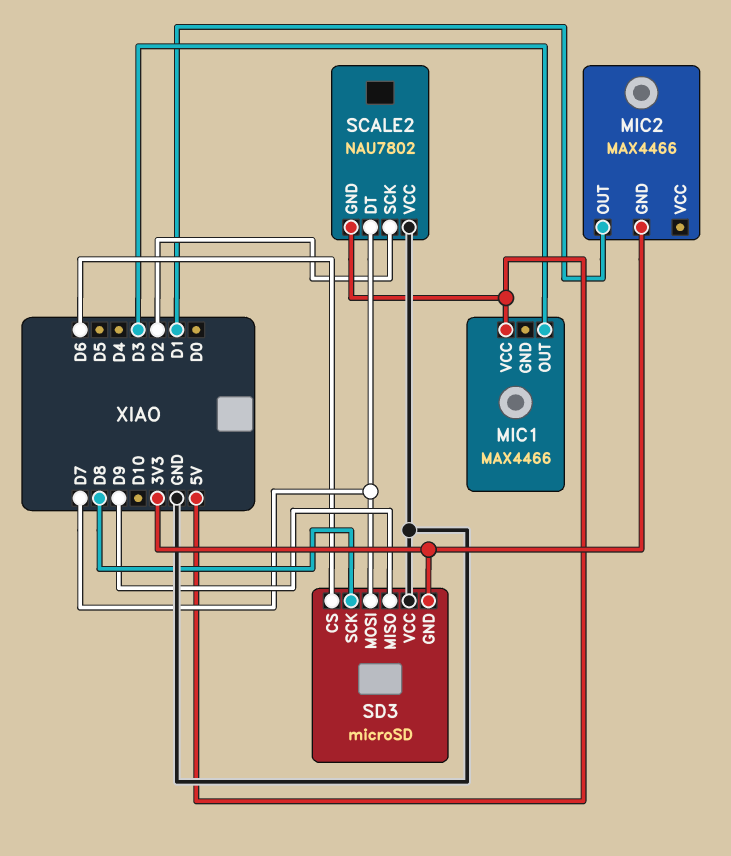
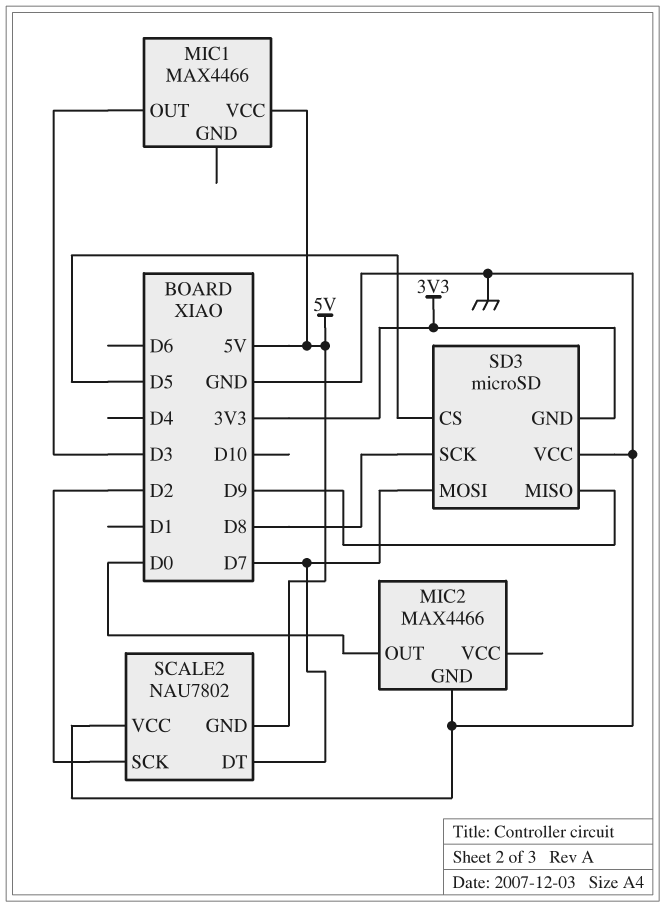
MIC2 pin GND: 3V3 -> GND
MIC2 pin OUT: D1 -> D0
SD3 pin CS: D6 -> D5

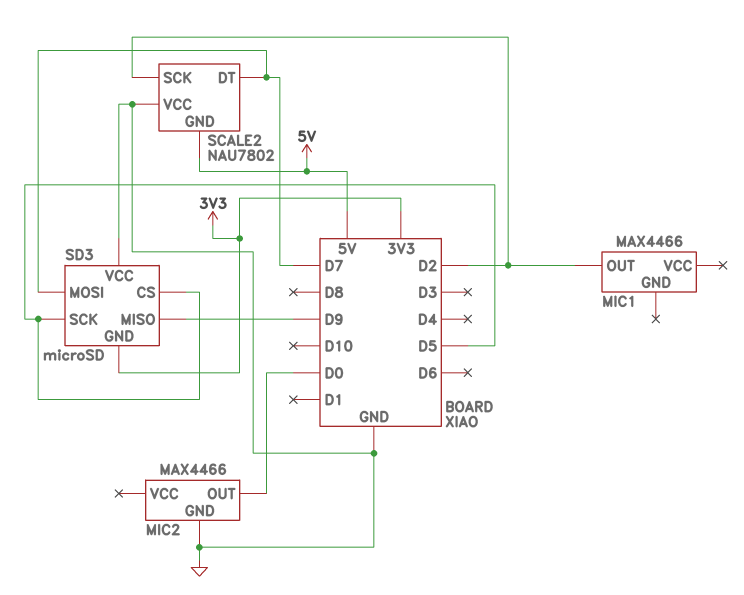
MIC1 pin OUT: D3 -> D2
MIC1 pin VCC: 5V -> none
SD3 pin SCK: D8 -> D5

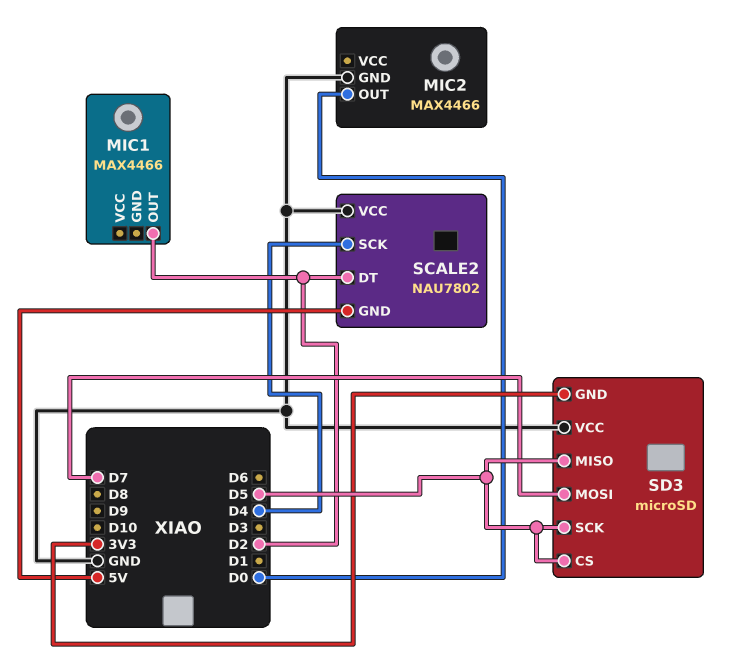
SCALE2 pin DT: D7 -> D2
SCALE2 pin SCK: D2 -> D4
SD3 pin MISO: D9 -> D5

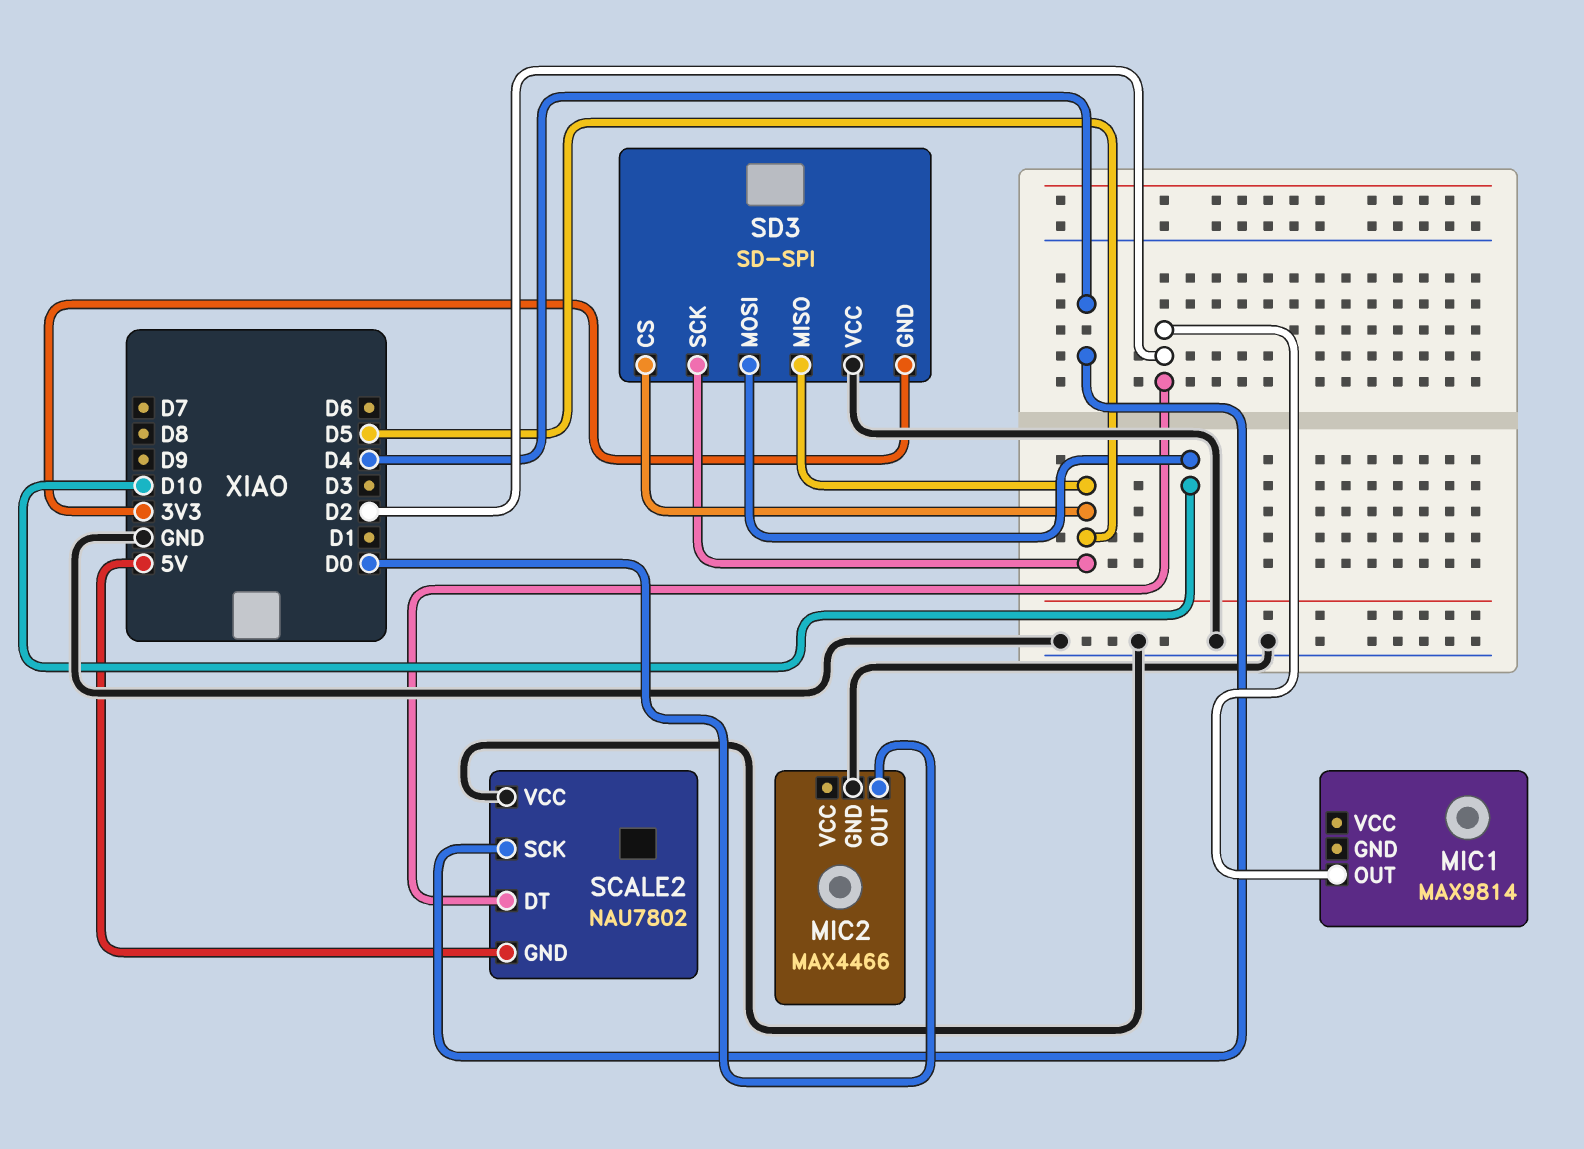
MIC1: MAX4466 -> MAX9814
SD3: microSD -> SD-SPI
SD3 pin MOSI: D7 -> D10

